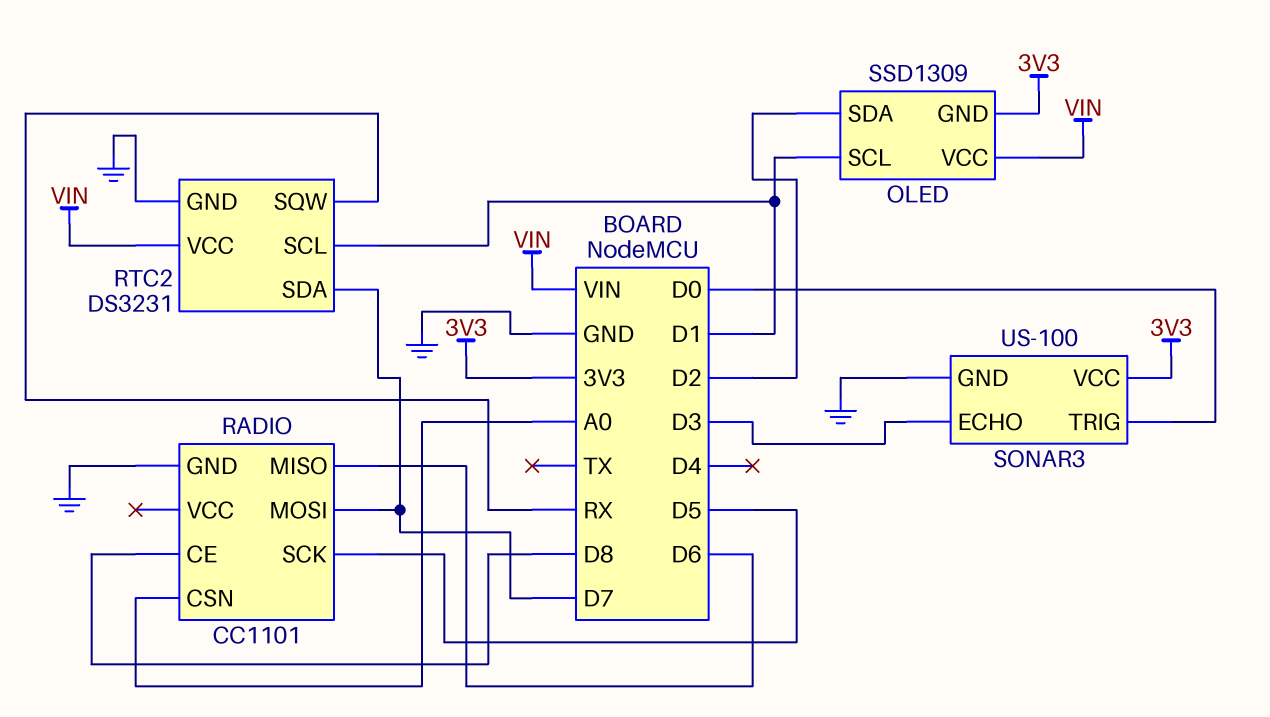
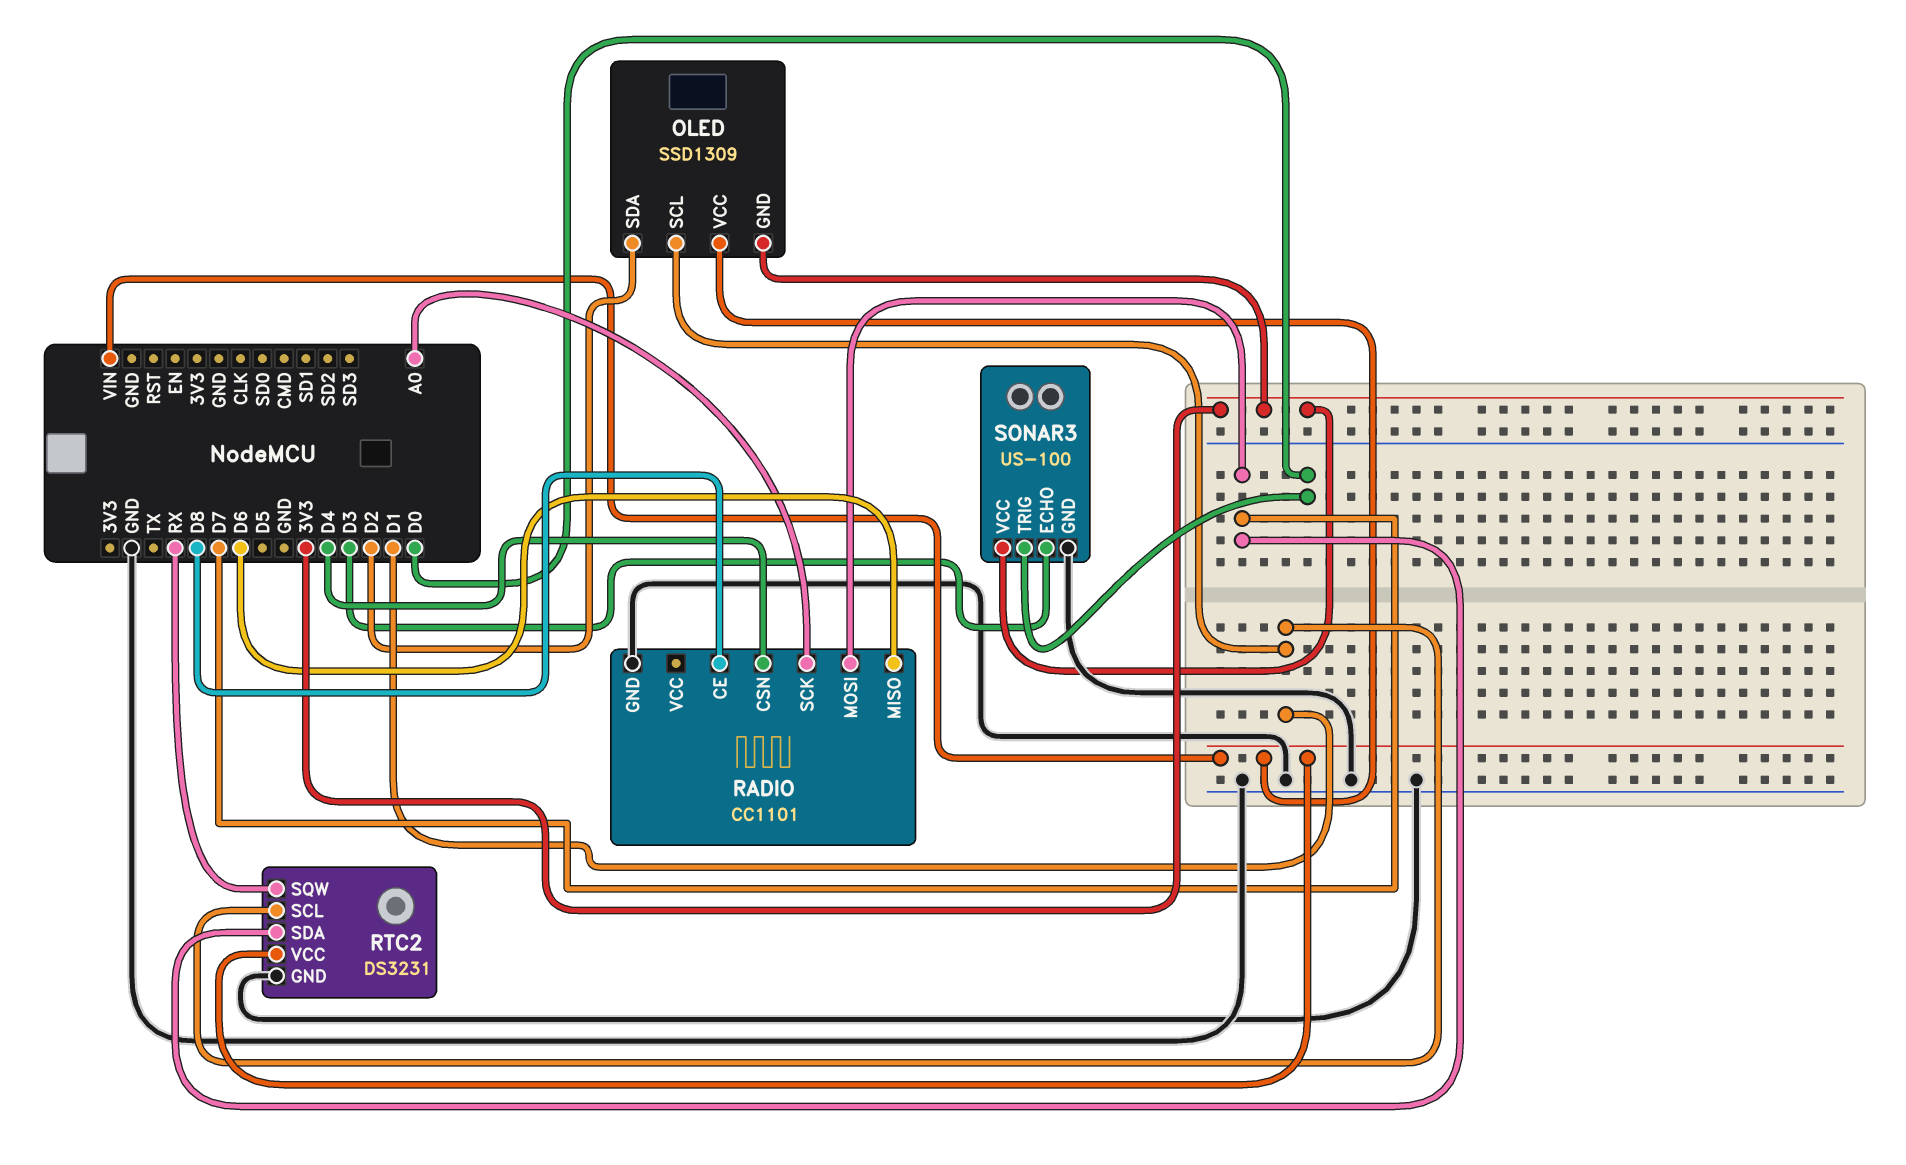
RADIO pin CSN: A0 -> D4
RADIO pin SCK: D5 -> A0

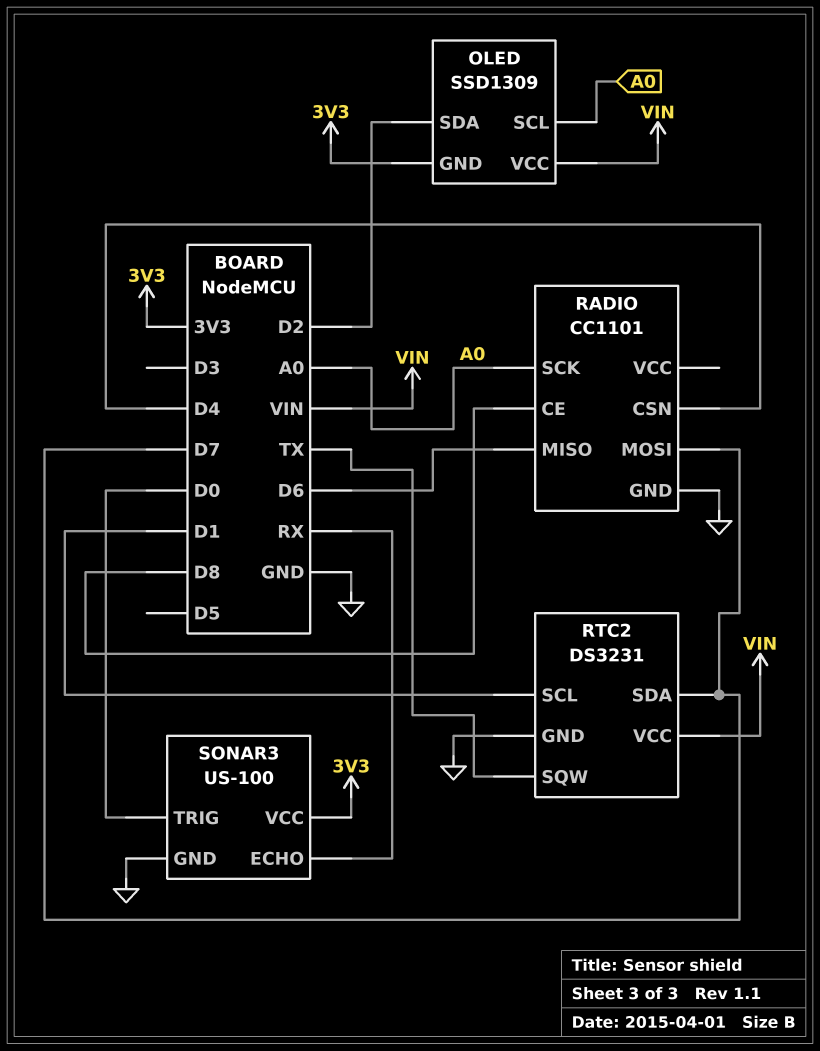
OLED pin SCL: D1 -> A0
RTC2 pin SQW: RX -> TX
SONAR3 pin ECHO: D3 -> RX

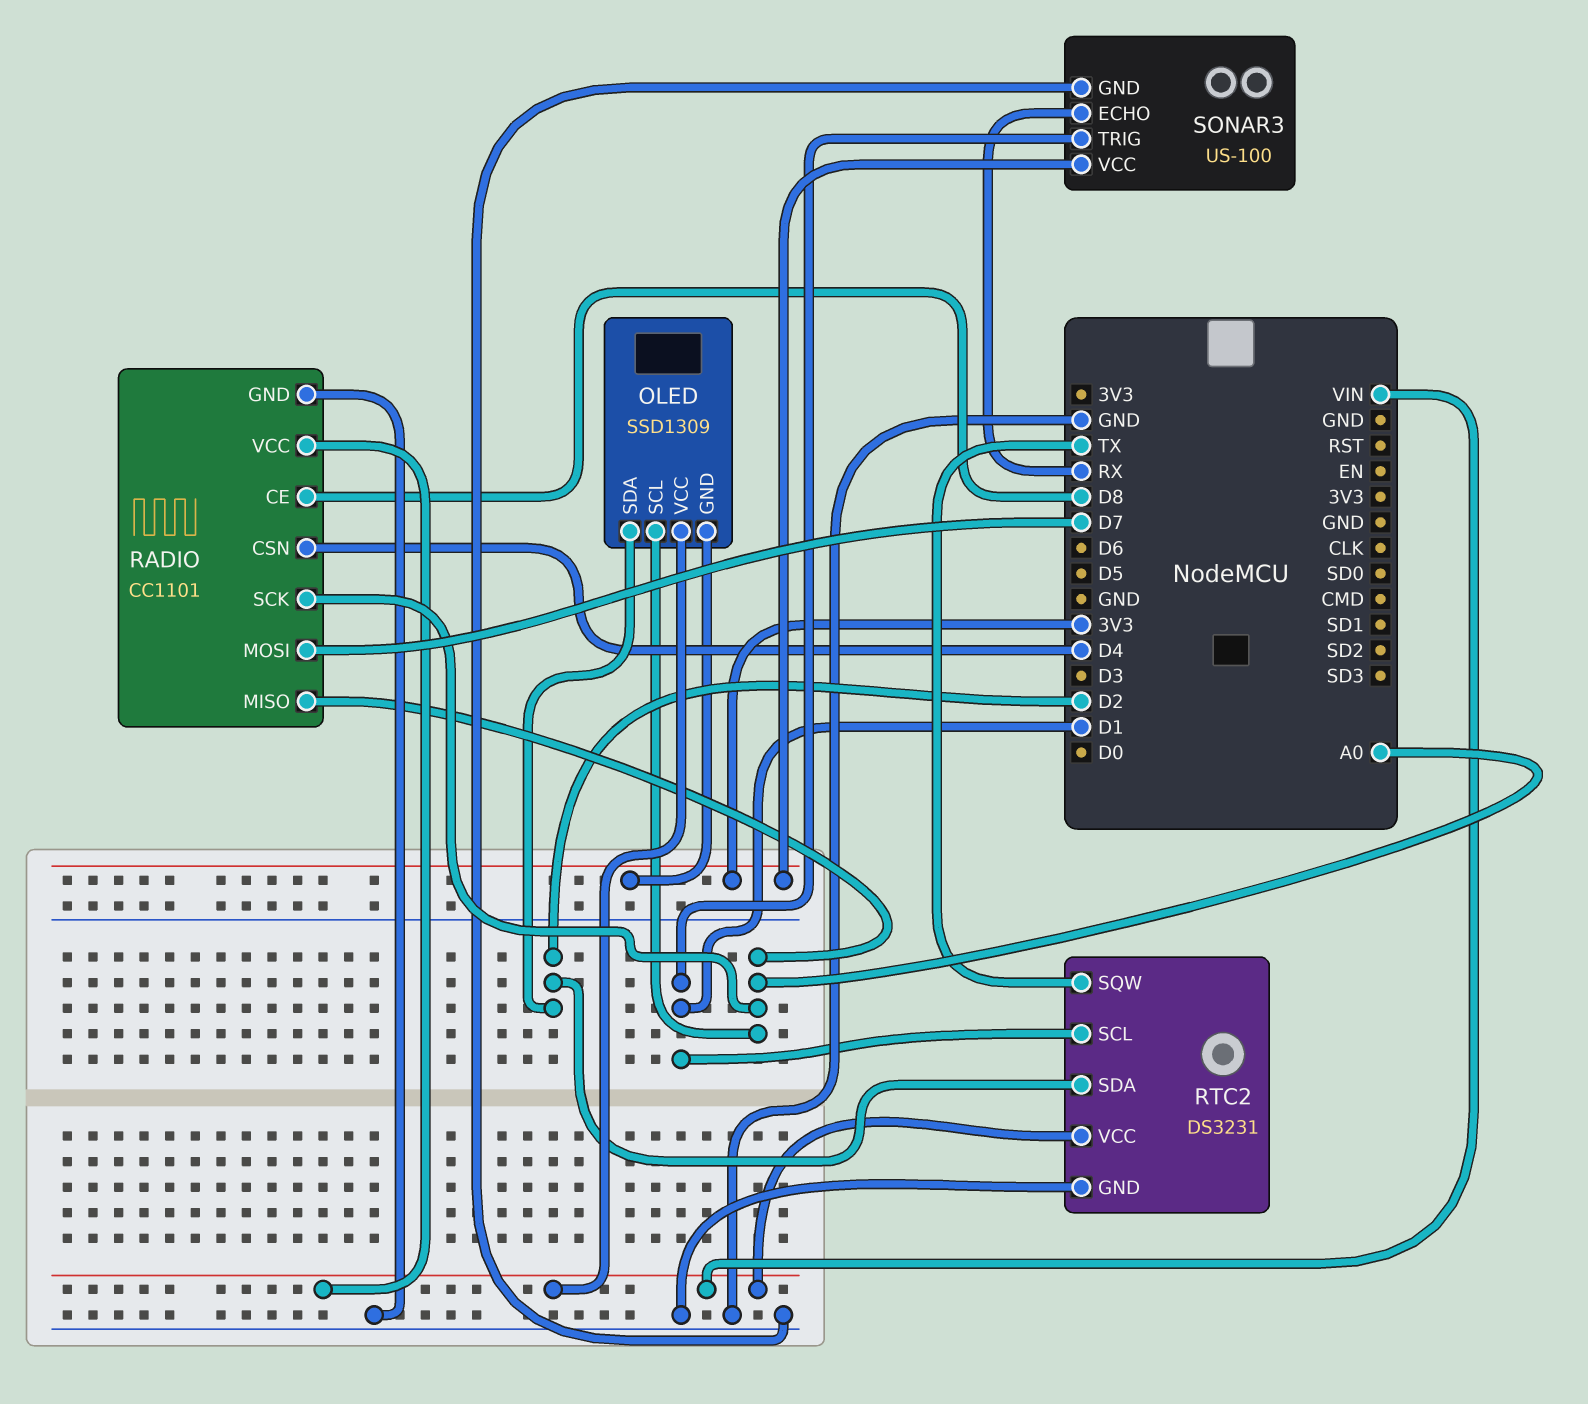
RADIO pin MISO: D6 -> A0
RADIO pin VCC: none -> VIN
RTC2 pin SDA: D7 -> D2
SONAR3 pin TRIG: D0 -> D1

